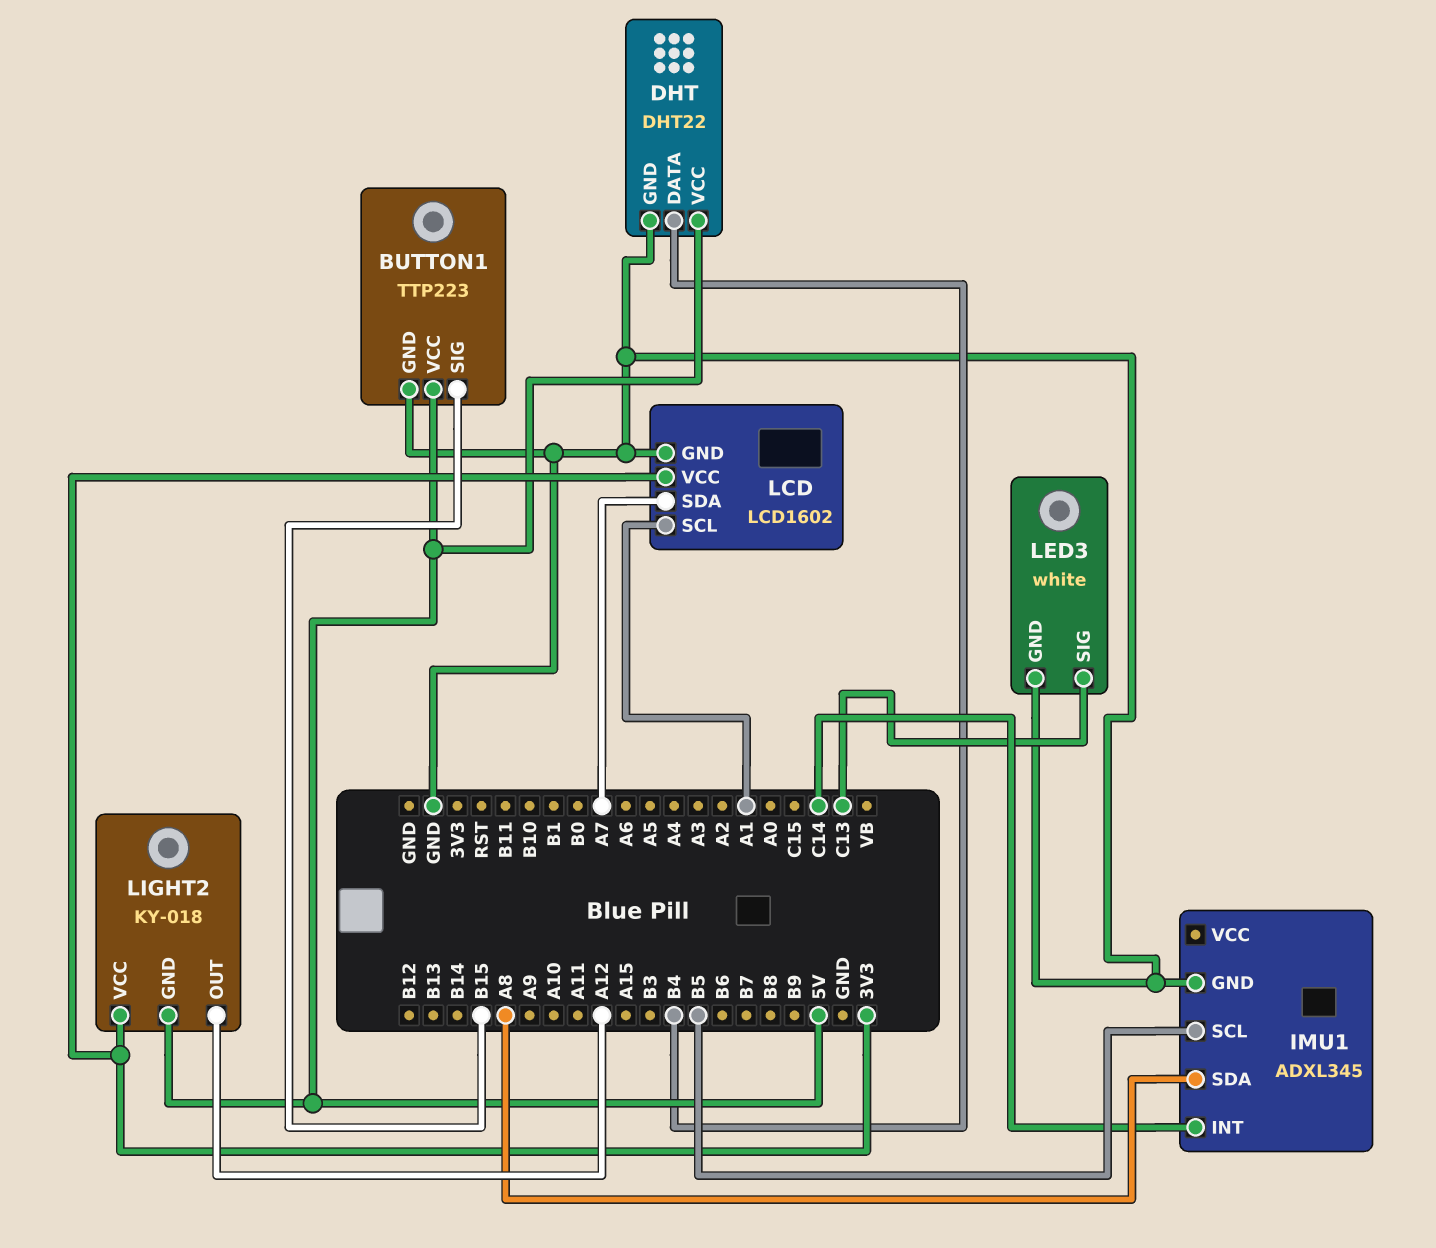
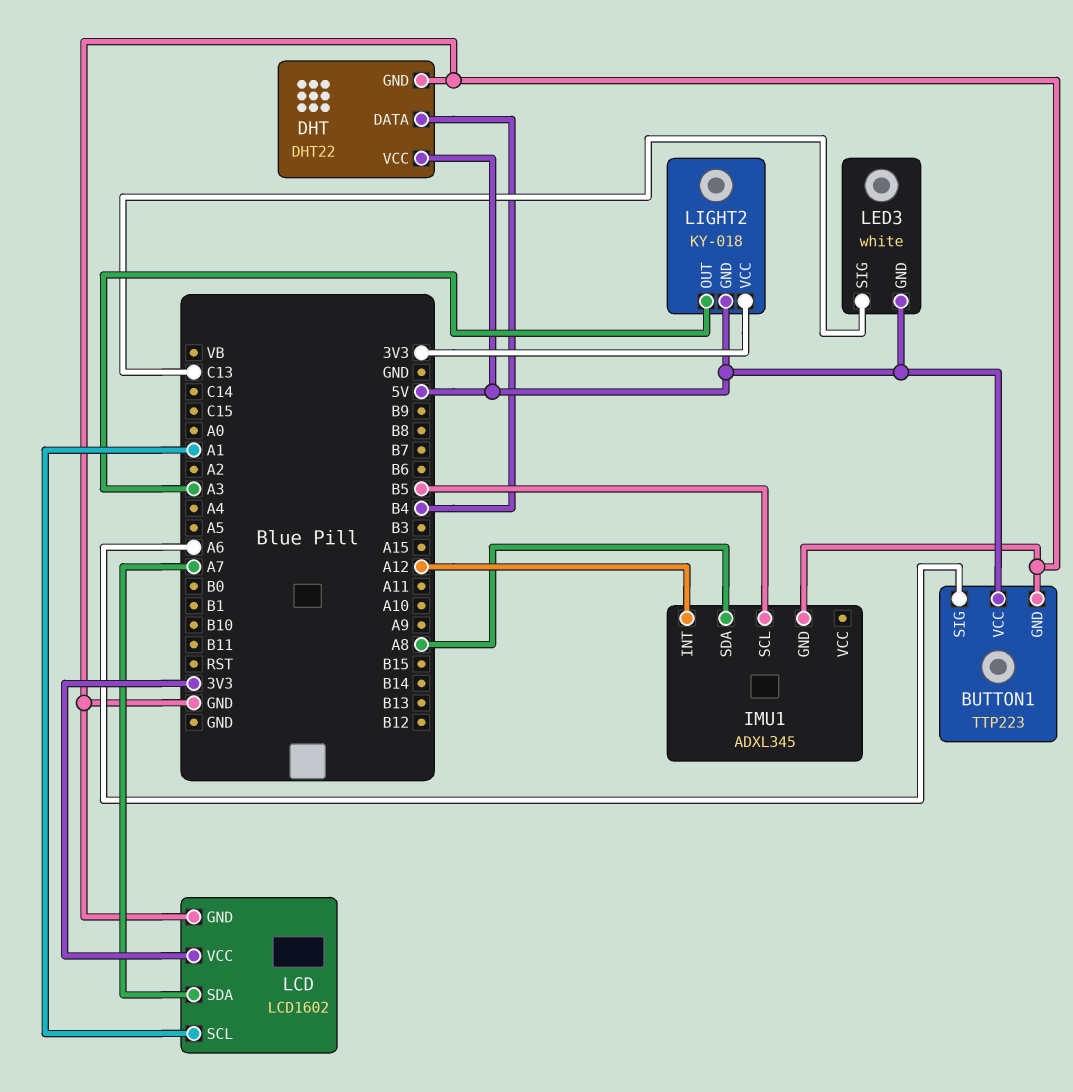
BUTTON1 pin SIG: B15 -> A6
IMU1 pin INT: C14 -> A12
LED3 pin GND: GND -> 5V
LIGHT2 pin OUT: A12 -> A3

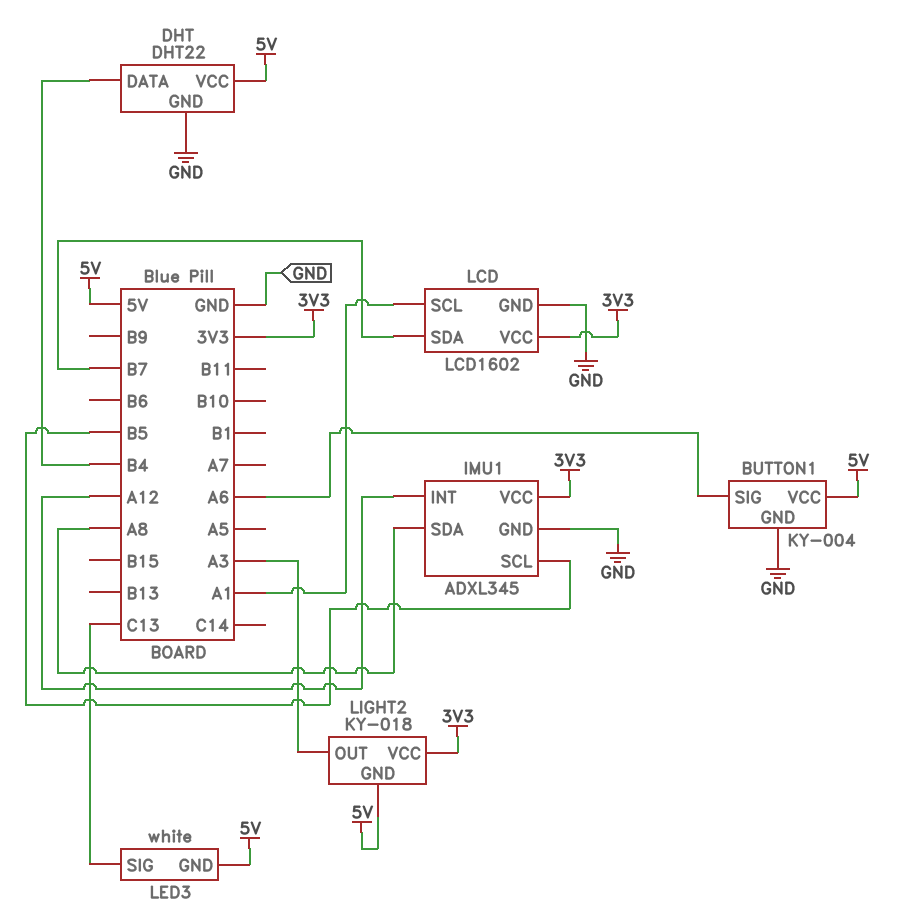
BUTTON1: TTP223 -> KY-004
IMU1 pin VCC: none -> 3V3
LCD pin SDA: A7 -> B7

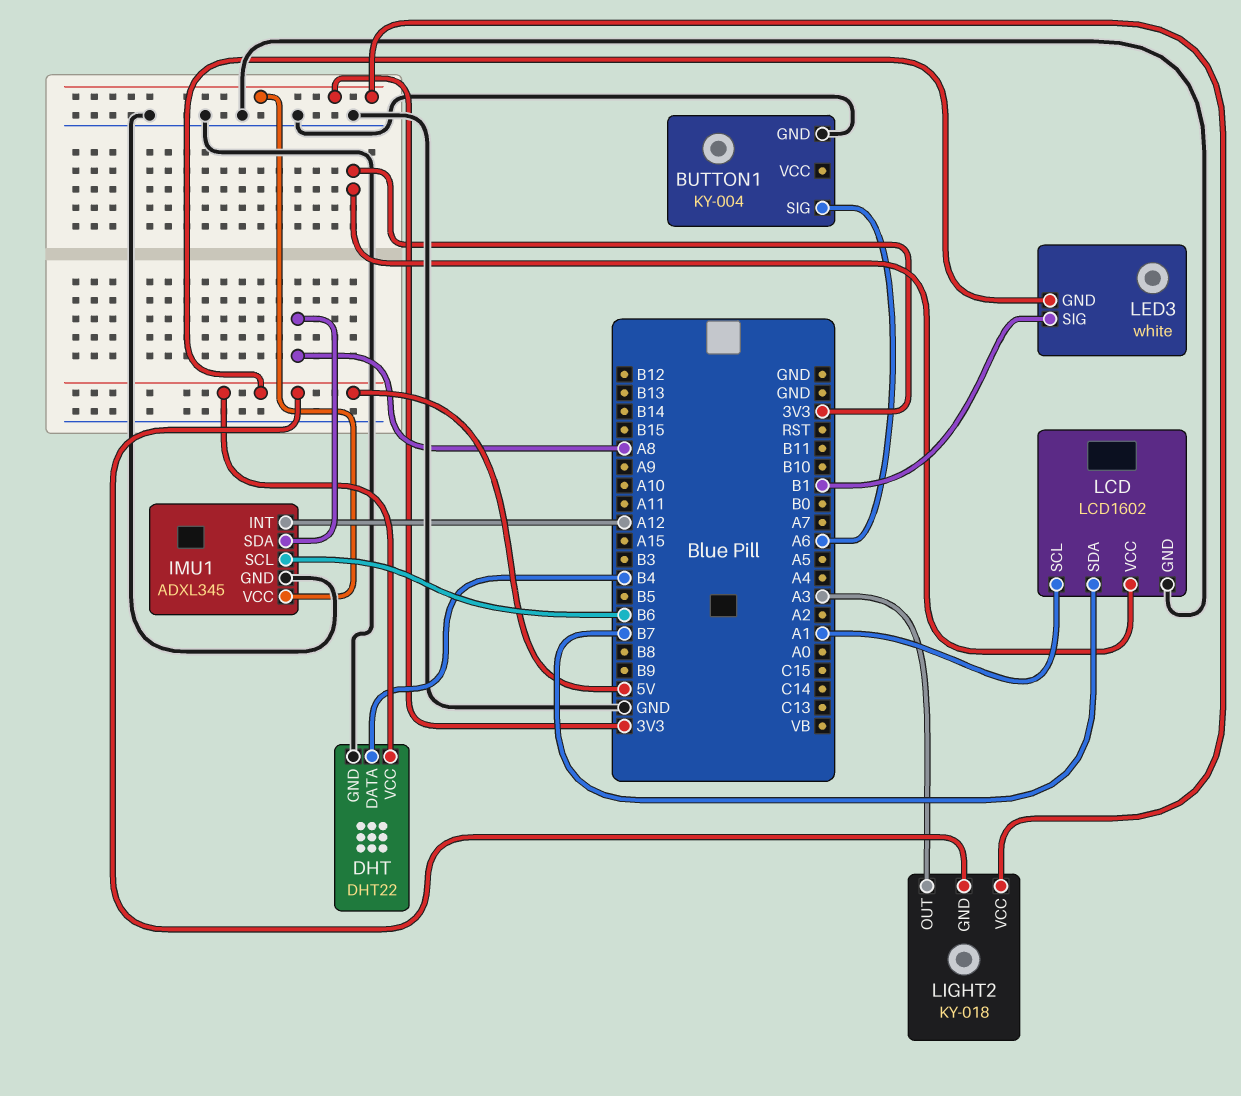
BUTTON1 pin VCC: 5V -> none
IMU1 pin SCL: B5 -> B6
LED3 pin SIG: C13 -> B1

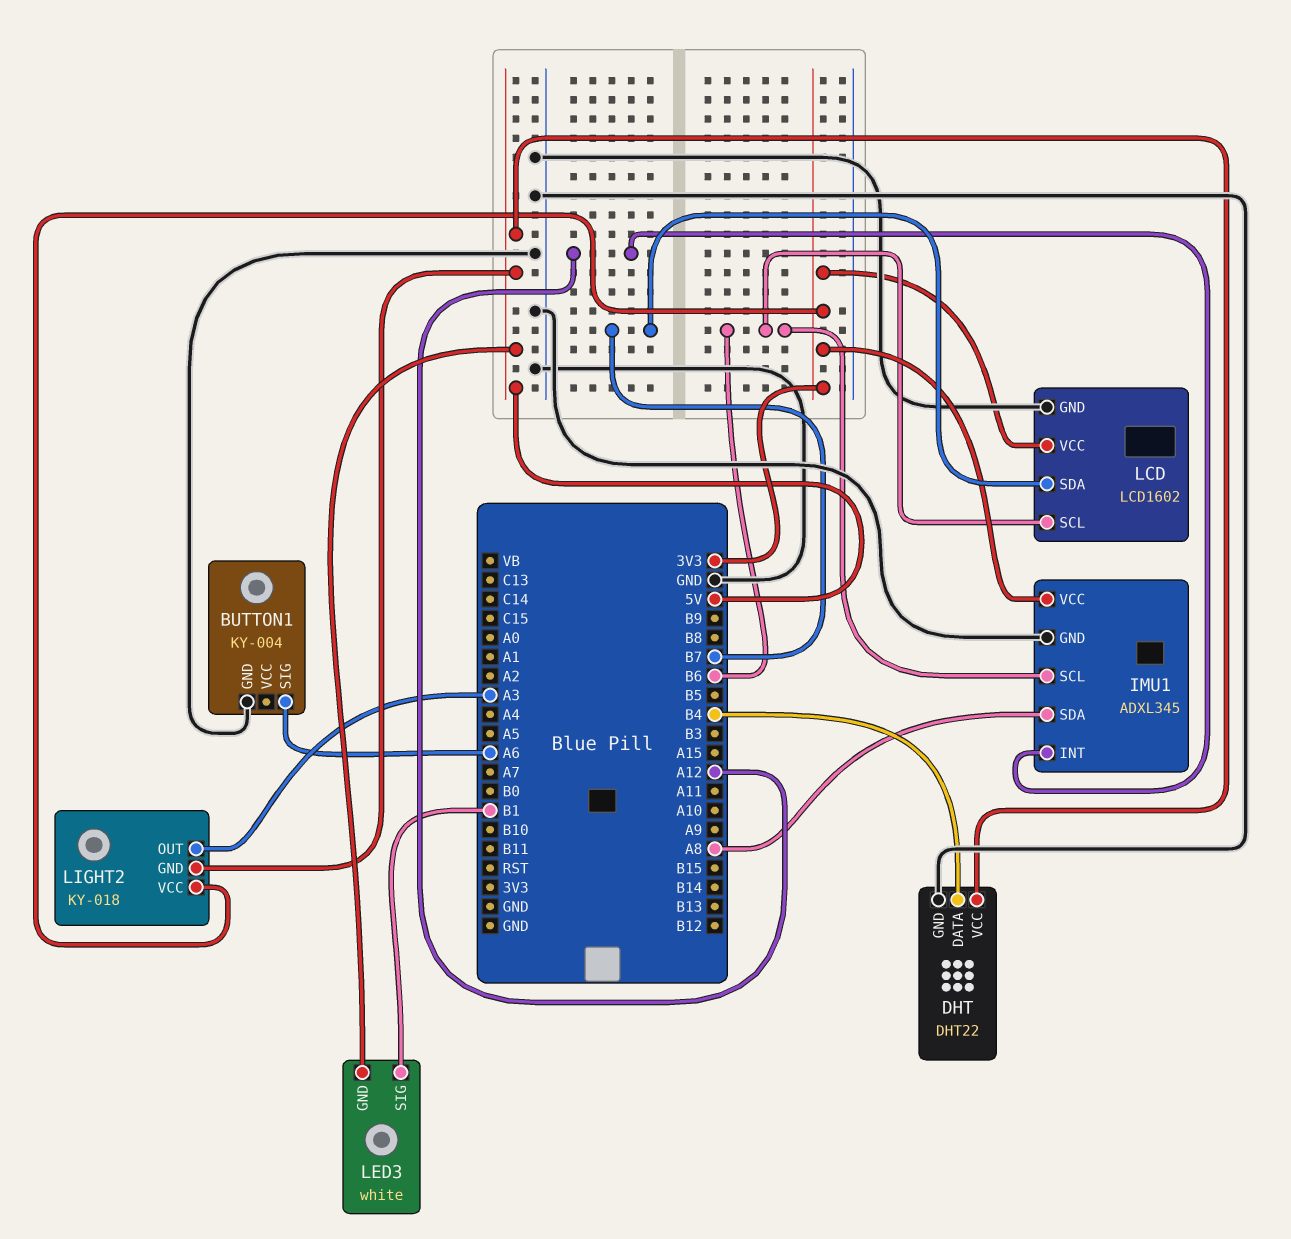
LCD pin SCL: A1 -> B6

